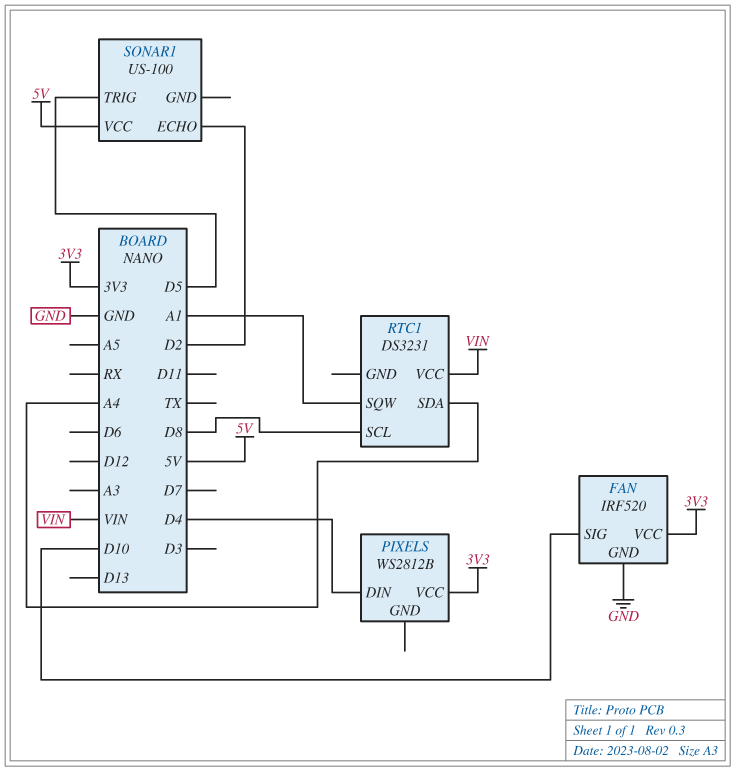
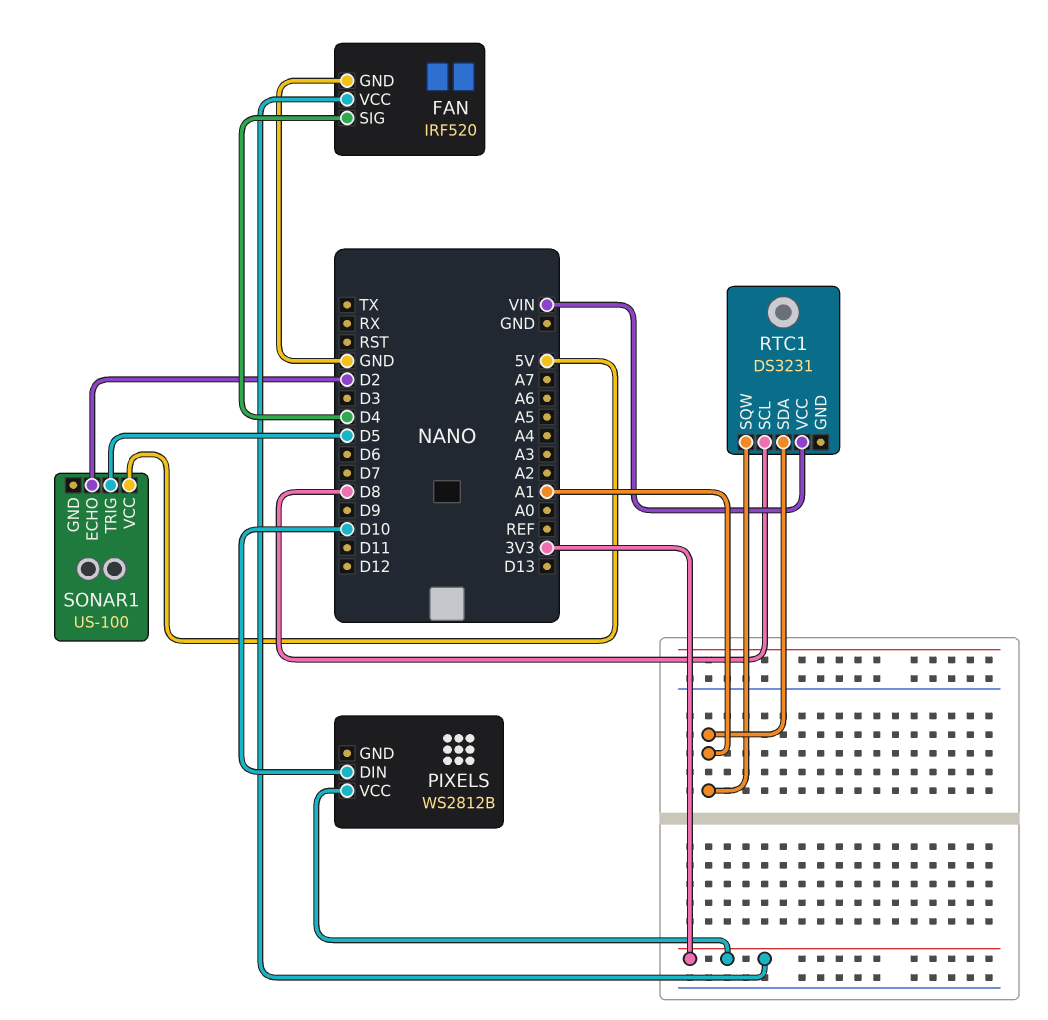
FAN pin SIG: D10 -> D4
PIXELS pin DIN: D4 -> D10
RTC1 pin SDA: A4 -> A1

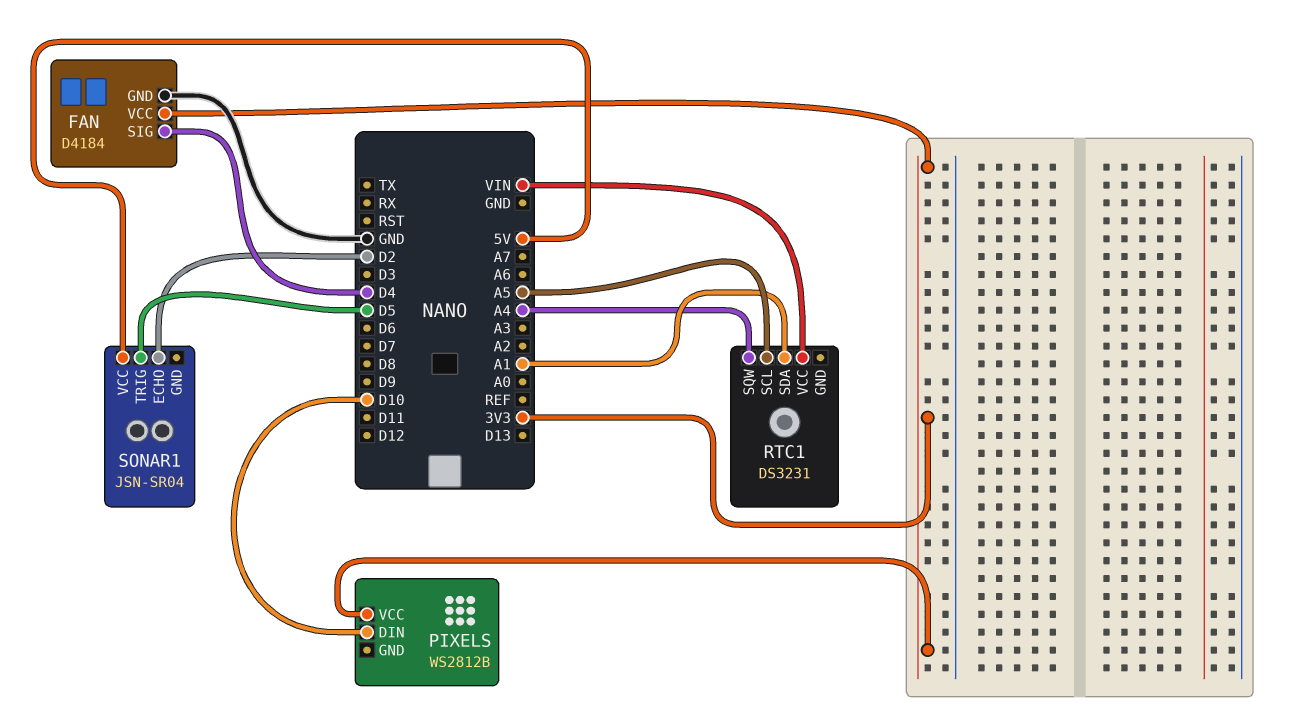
FAN: IRF520 -> D4184
RTC1 pin SCL: D8 -> A5
RTC1 pin SQW: A1 -> A4
SONAR1: US-100 -> JSN-SR04

